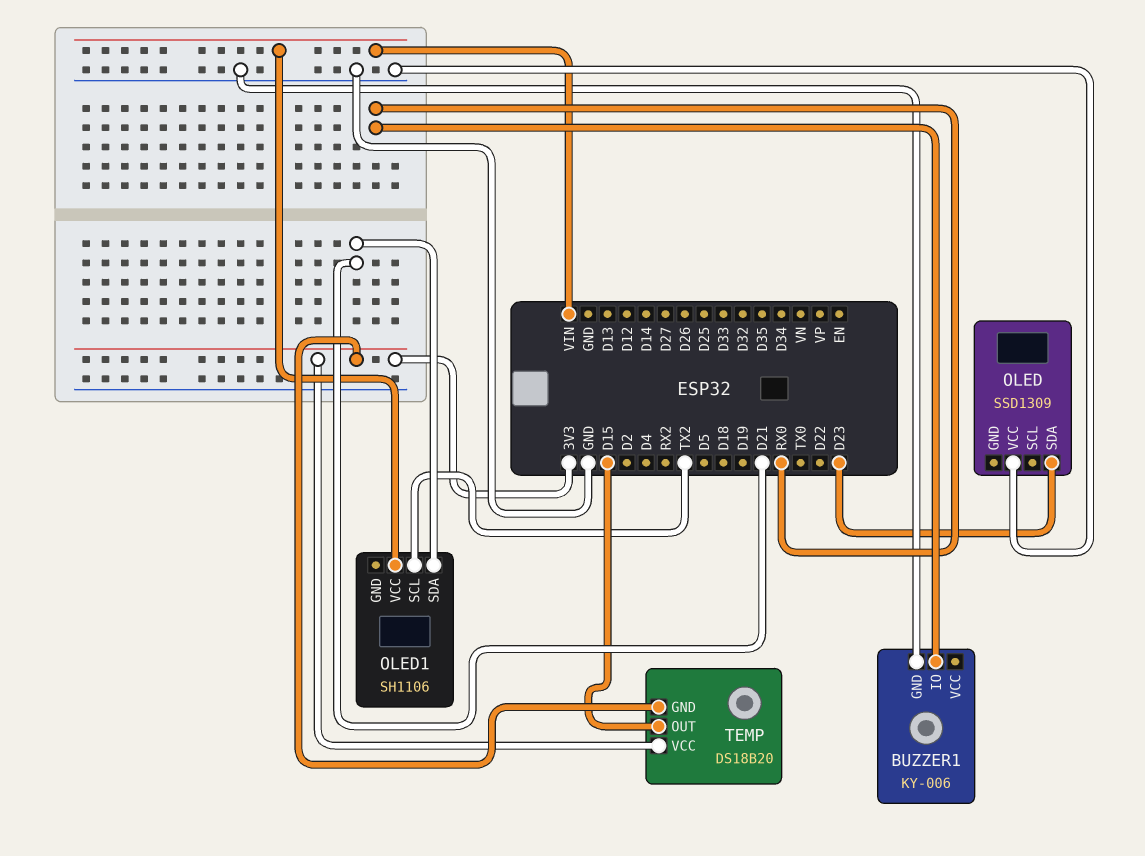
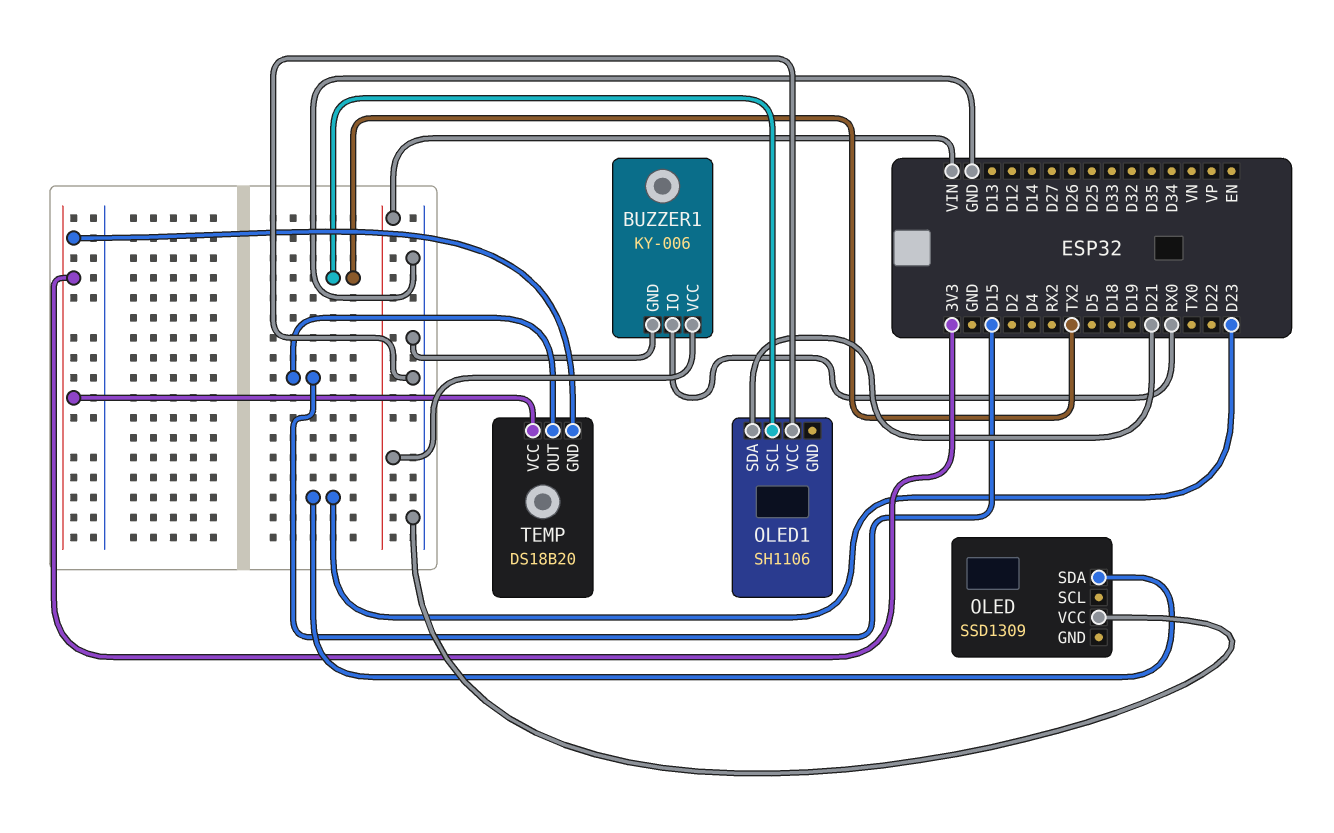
BUZZER1 pin VCC: none -> VIN
OLED1 pin VCC: VIN -> GND

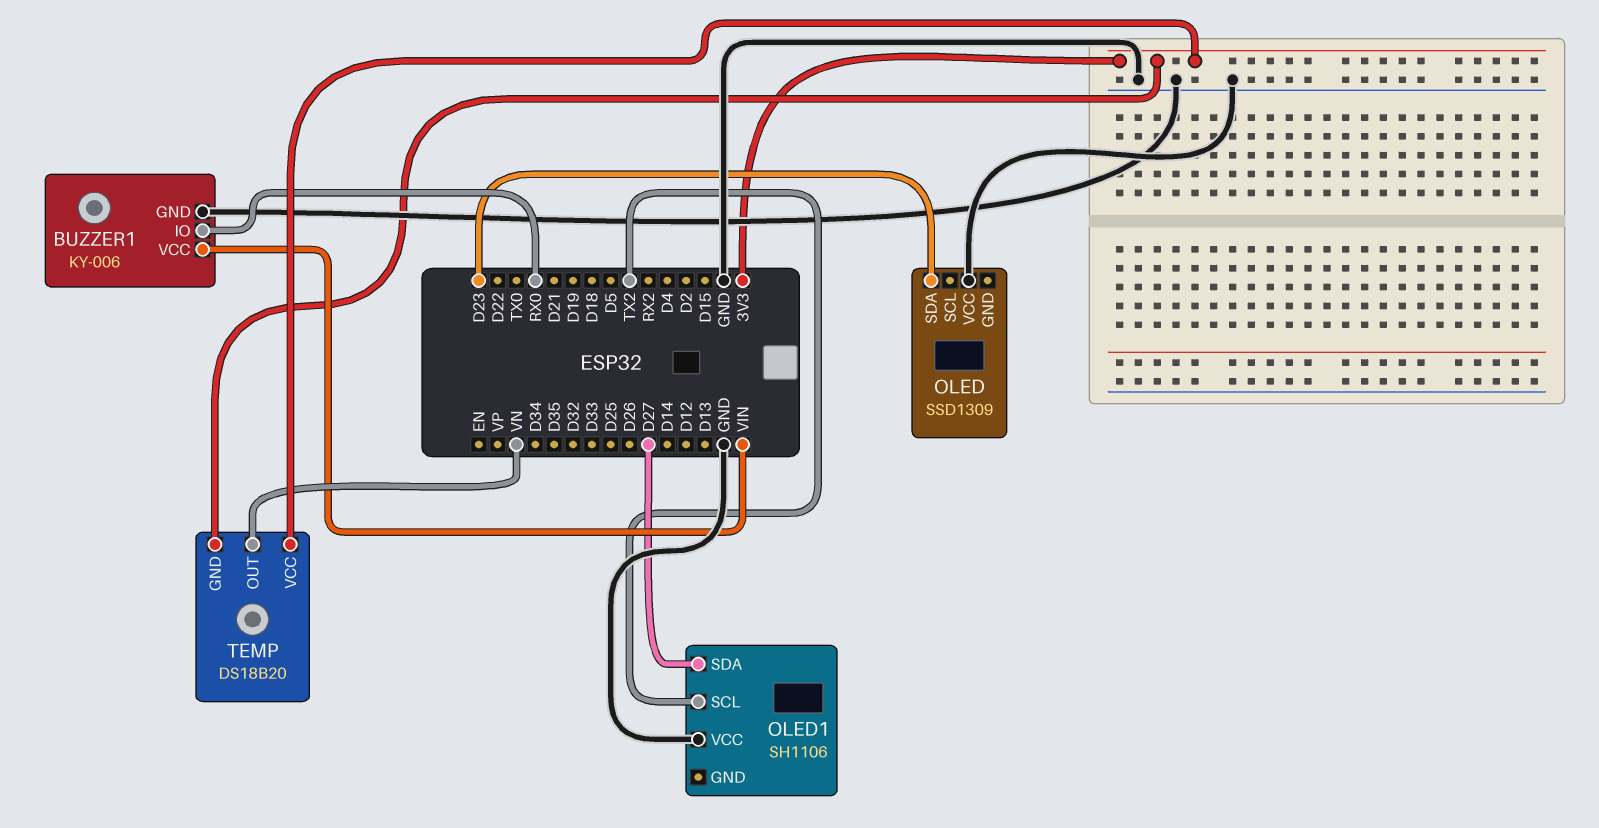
OLED1 pin SDA: D21 -> D27
TEMP pin OUT: D15 -> VN

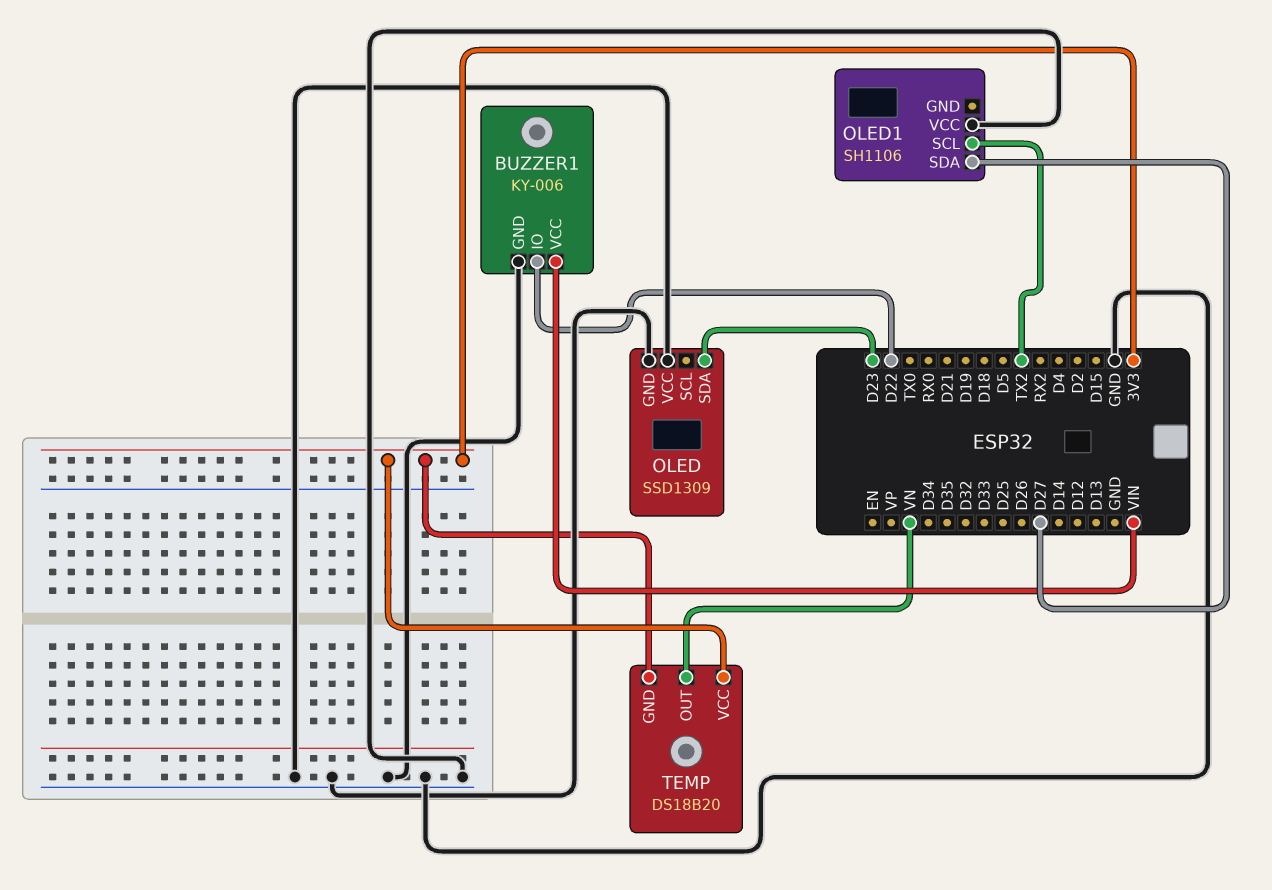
BUZZER1 pin IO: RX0 -> D22
OLED pin GND: none -> GND

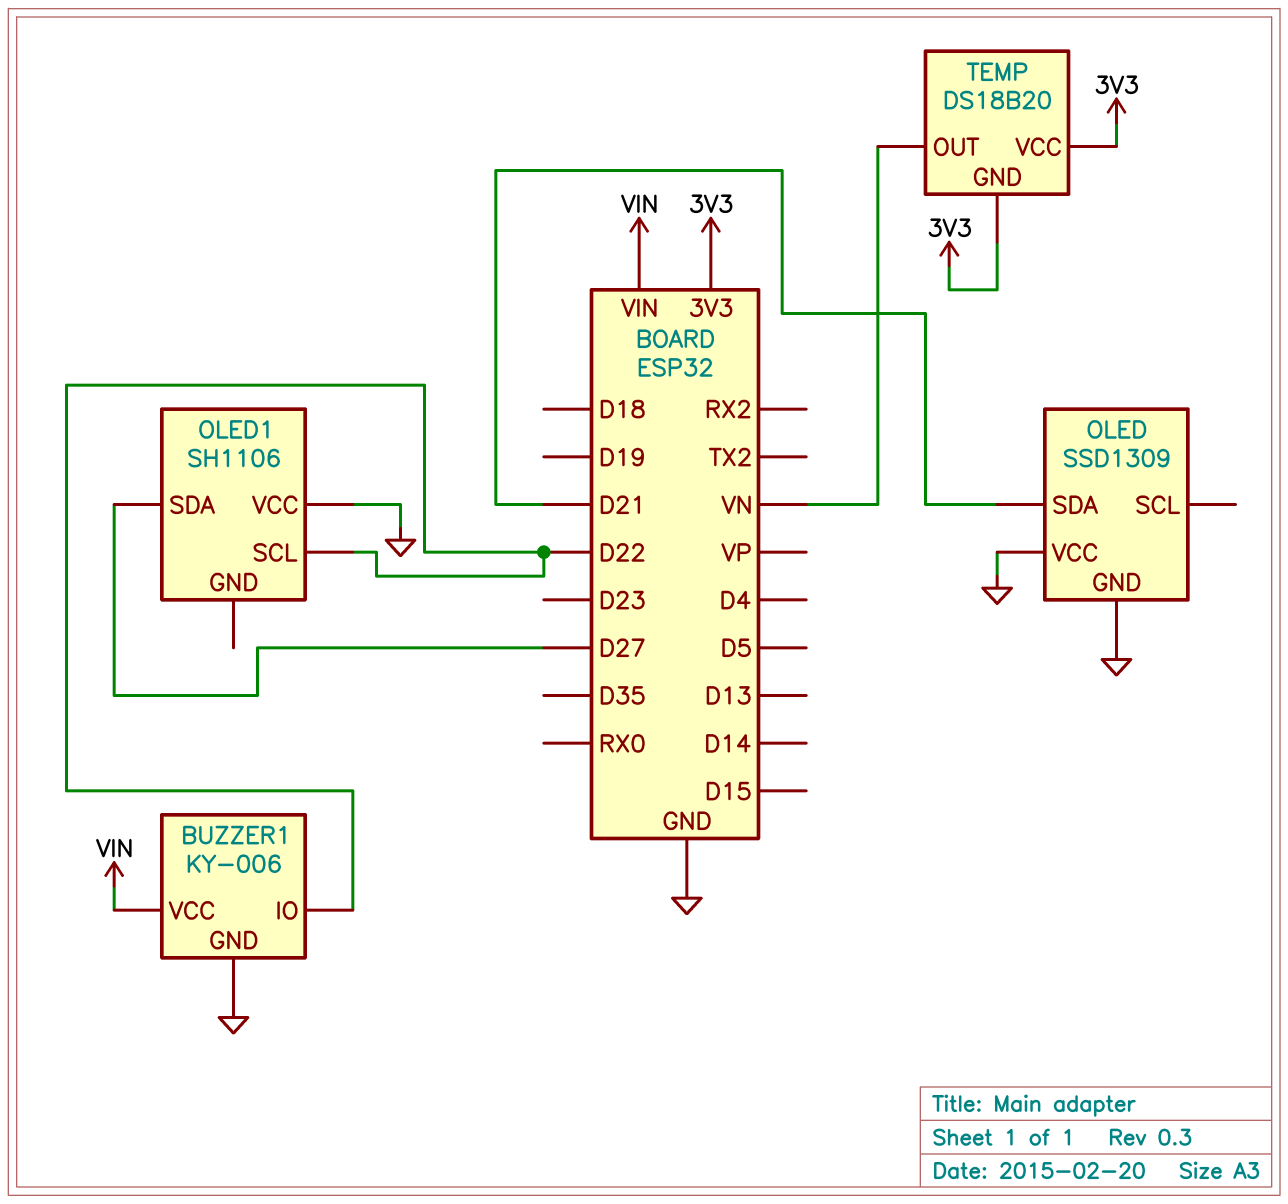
OLED pin SDA: D23 -> D21
OLED1 pin SCL: TX2 -> D22

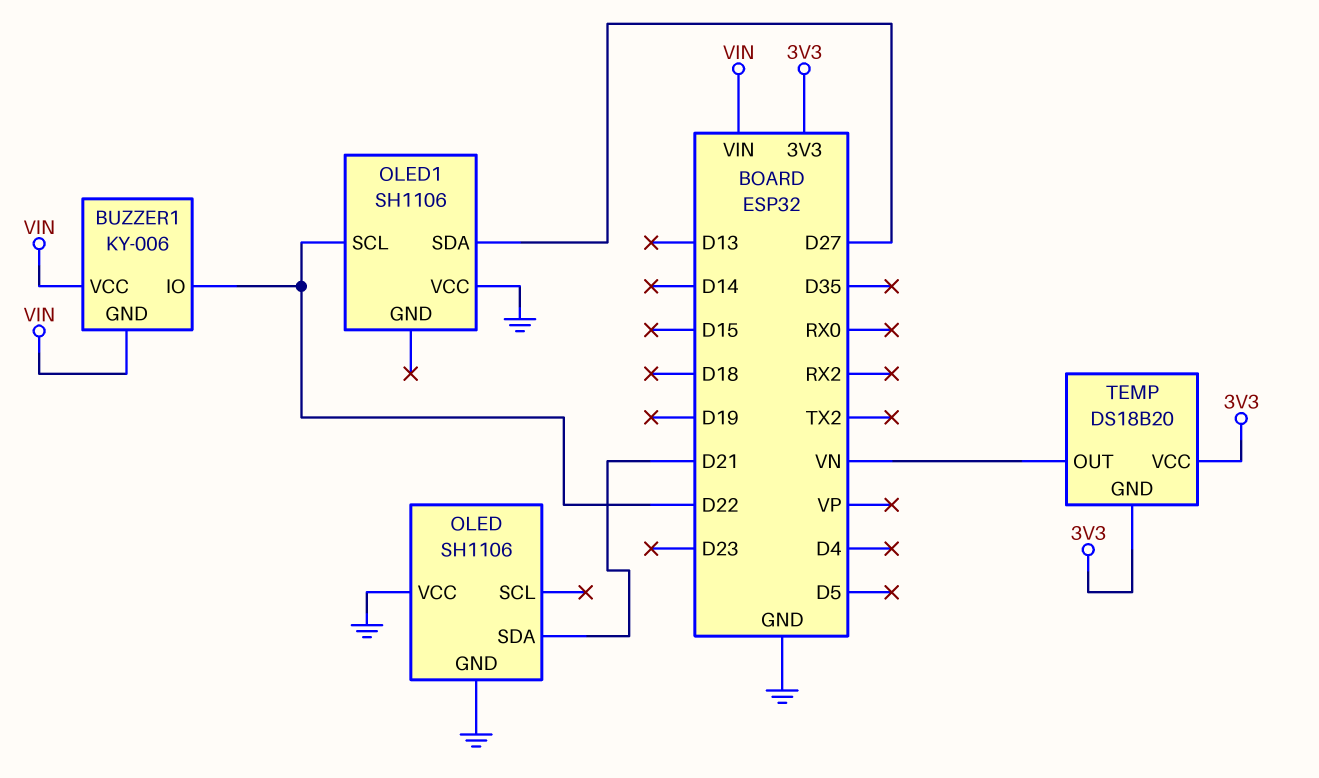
BUZZER1 pin GND: GND -> VIN
OLED: SSD1309 -> SH1106

